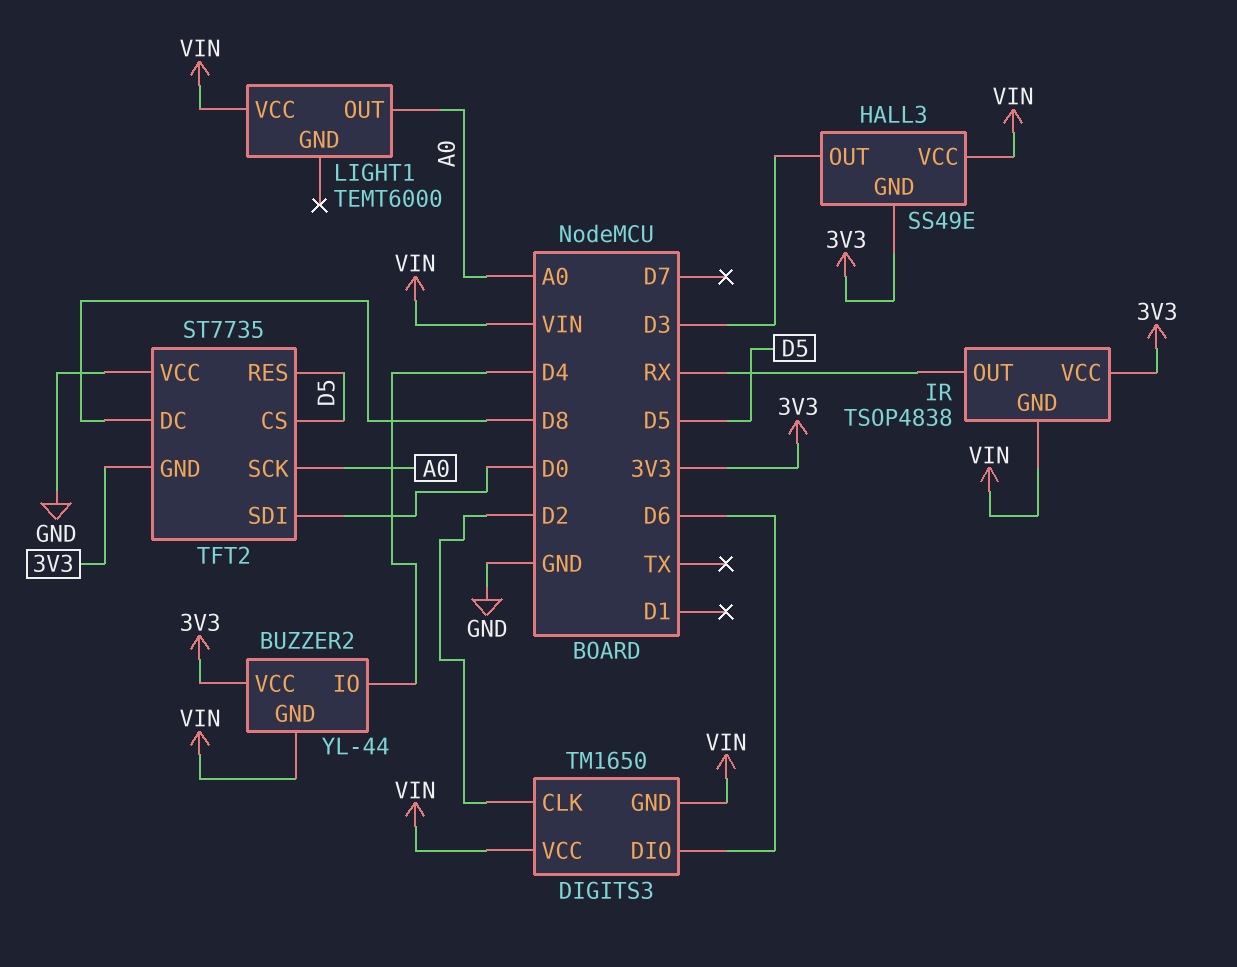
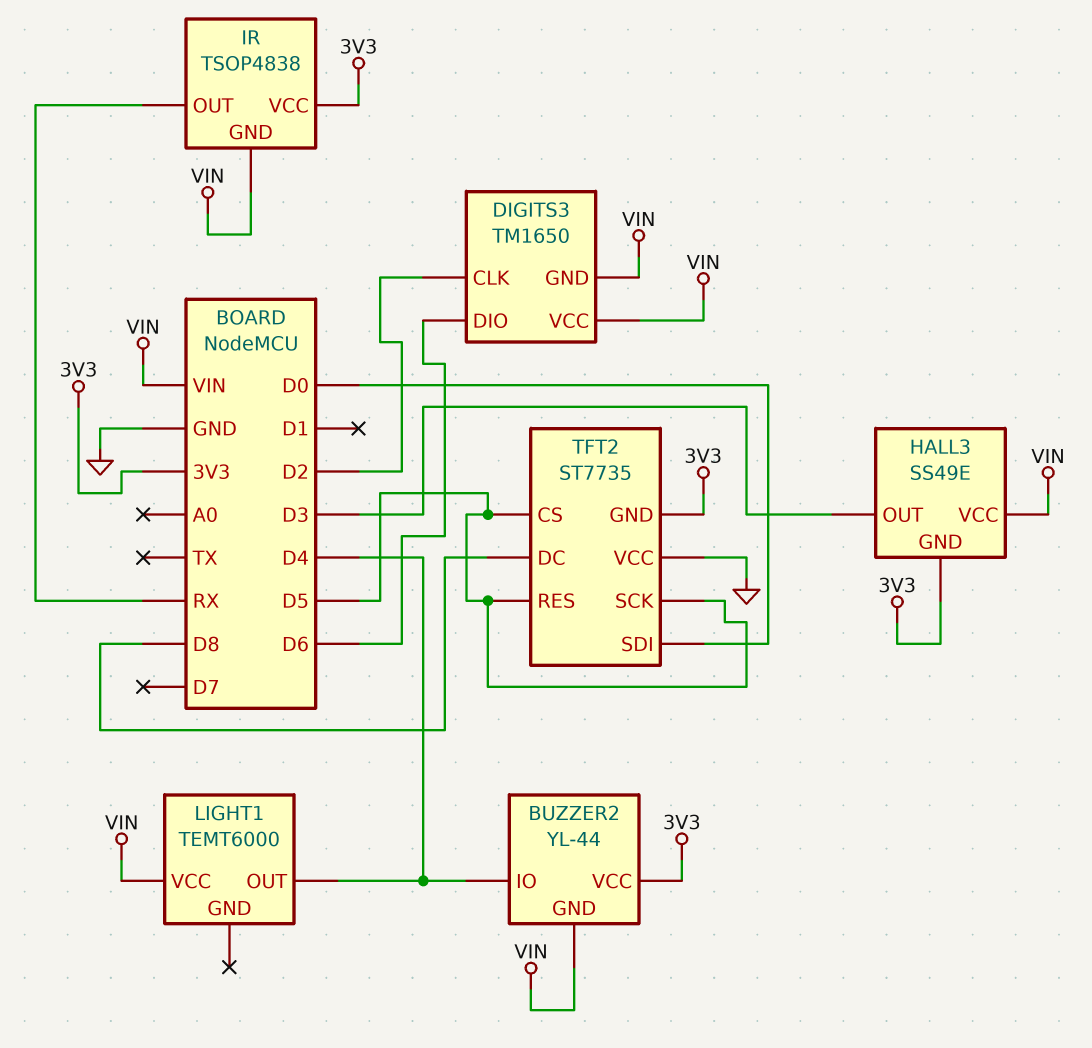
LIGHT1 pin OUT: A0 -> D4
TFT2 pin SCK: A0 -> D5

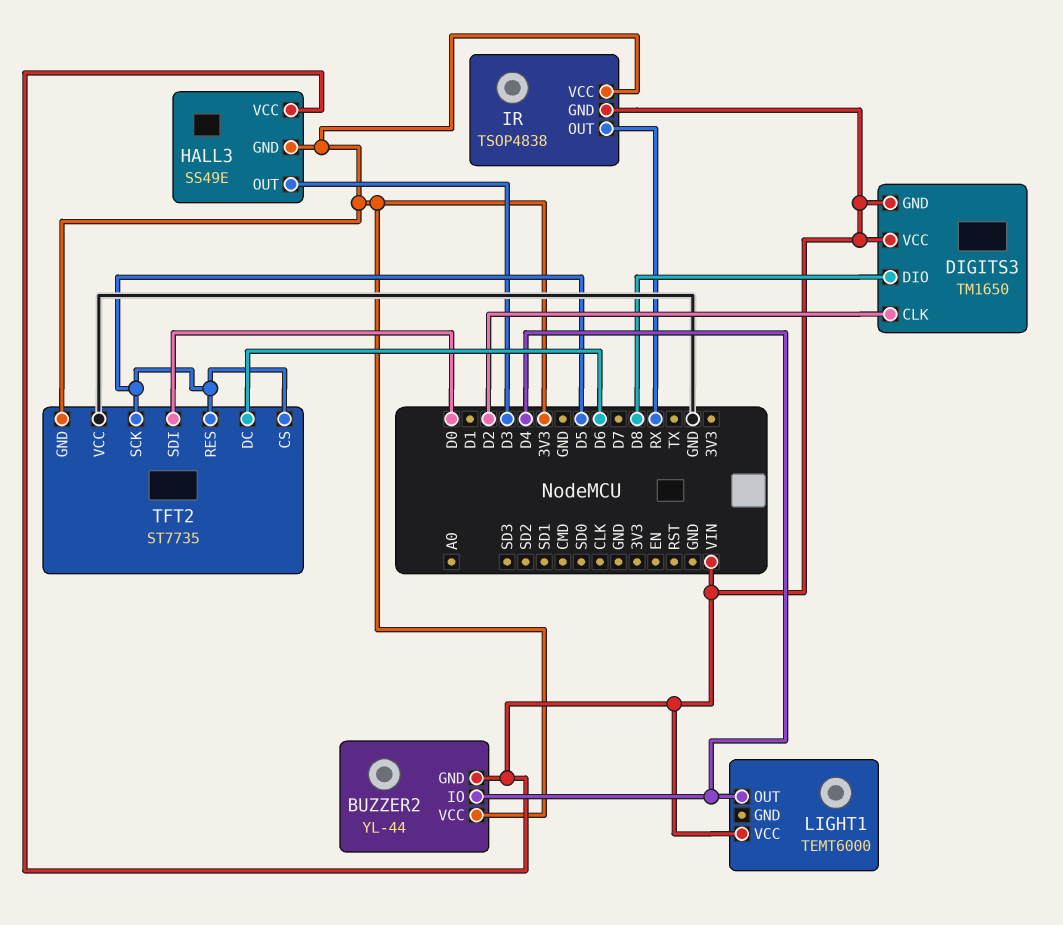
DIGITS3 pin DIO: D6 -> D8
TFT2 pin DC: D8 -> D6

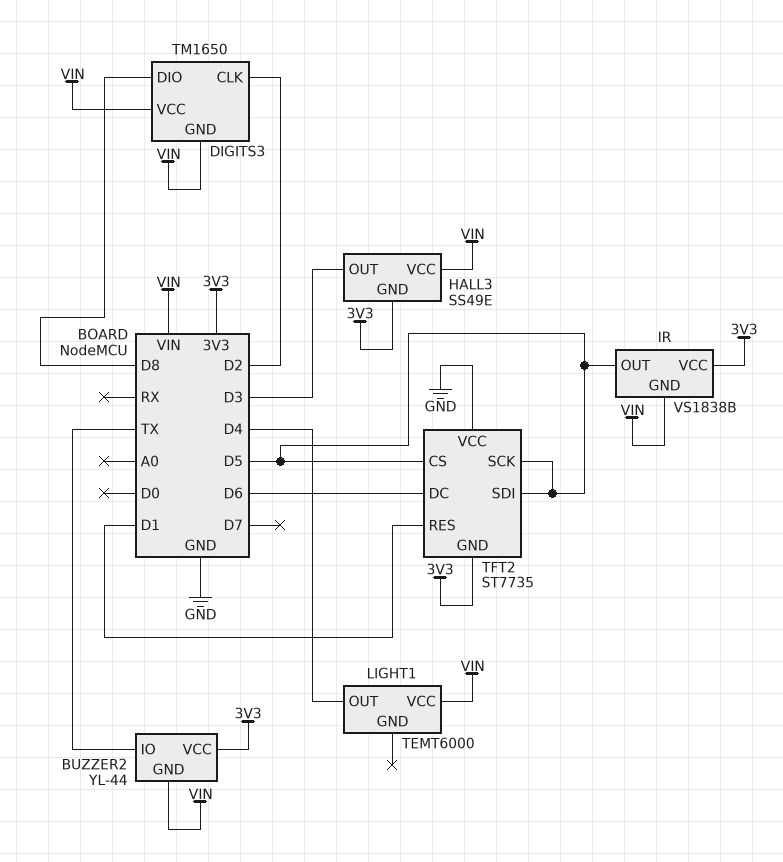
BUZZER2 pin IO: D4 -> TX
IR: TSOP4838 -> VS1838B
IR pin OUT: RX -> D5
TFT2 pin RES: D5 -> D1
TFT2 pin SDI: D0 -> D5

